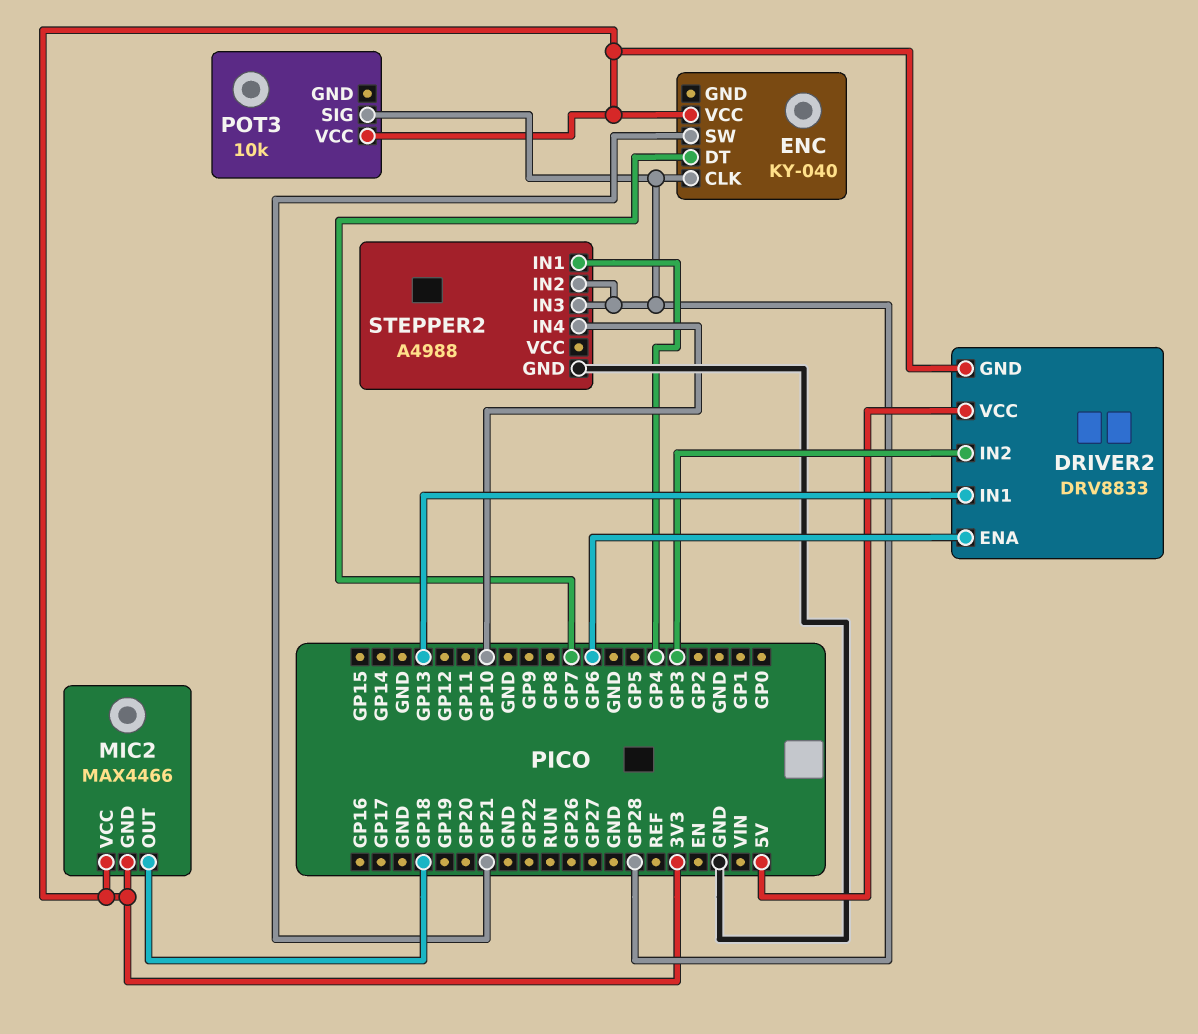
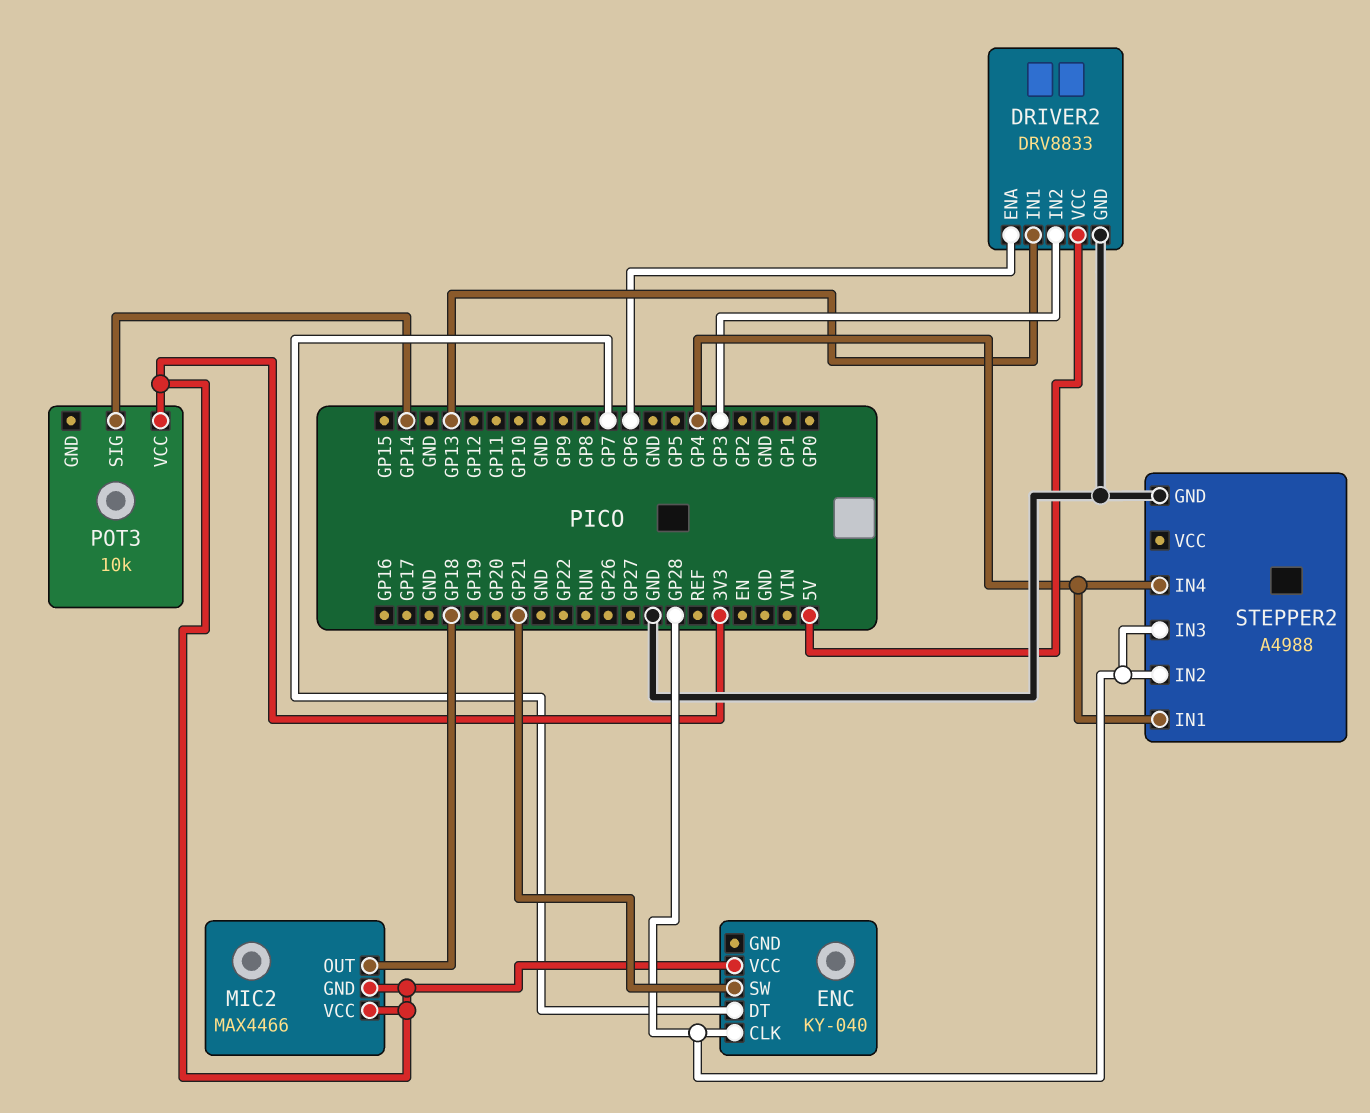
DRIVER2 pin GND: 3V3 -> GND
POT3 pin SIG: GP28 -> GP14
STEPPER2 pin IN4: GP10 -> GP4

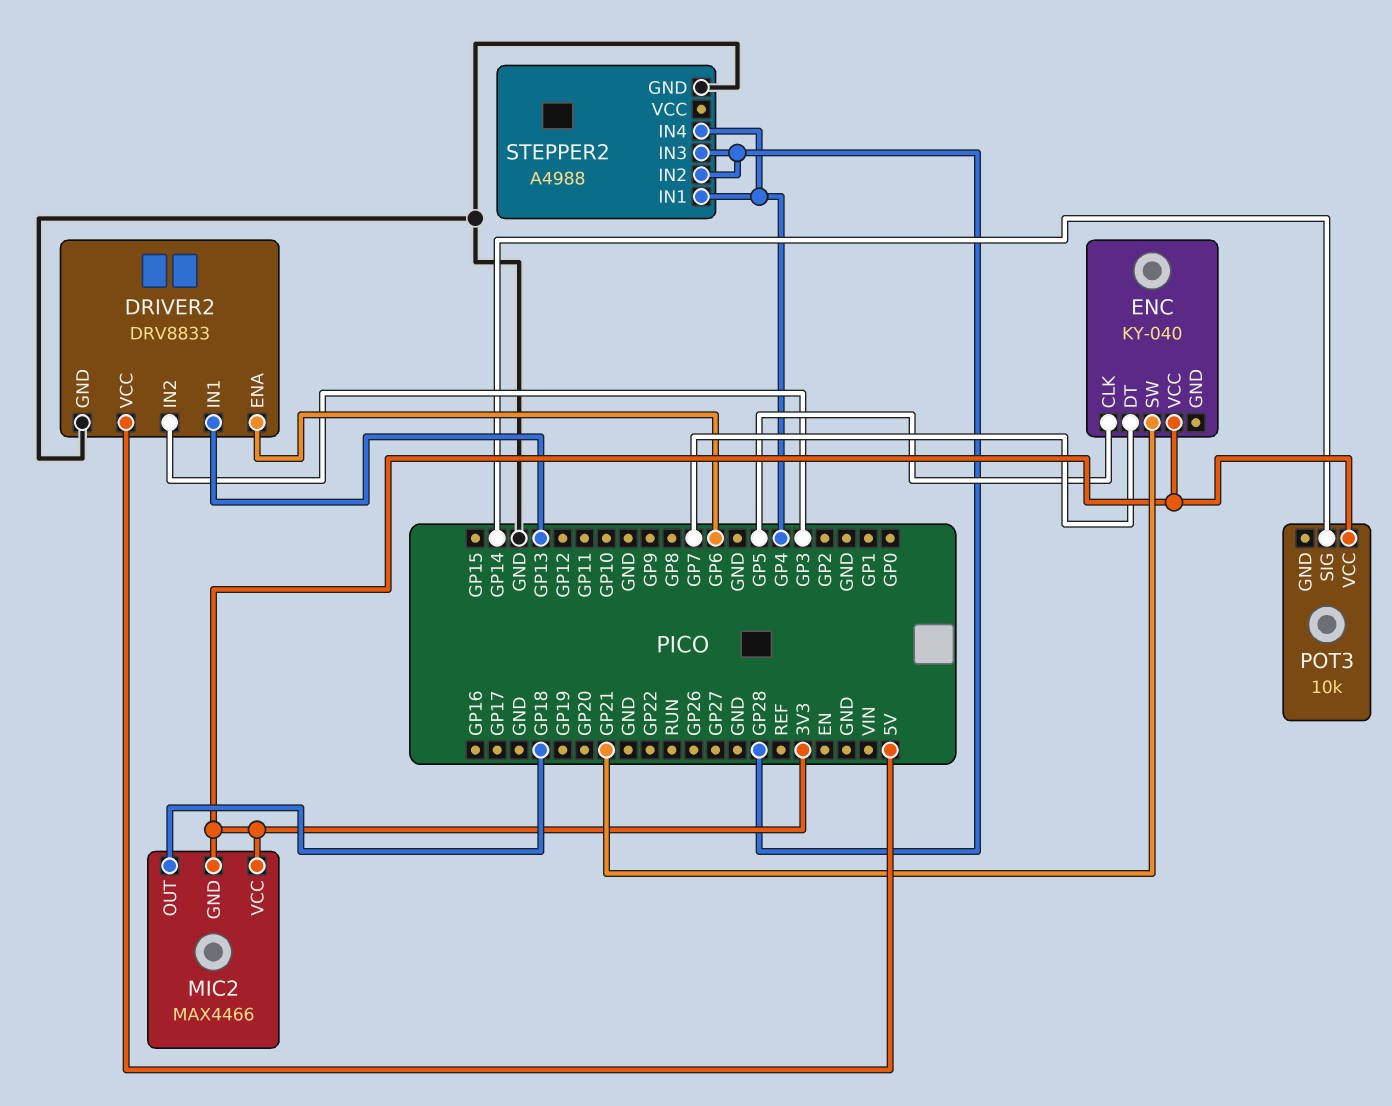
ENC pin CLK: GP28 -> GP5

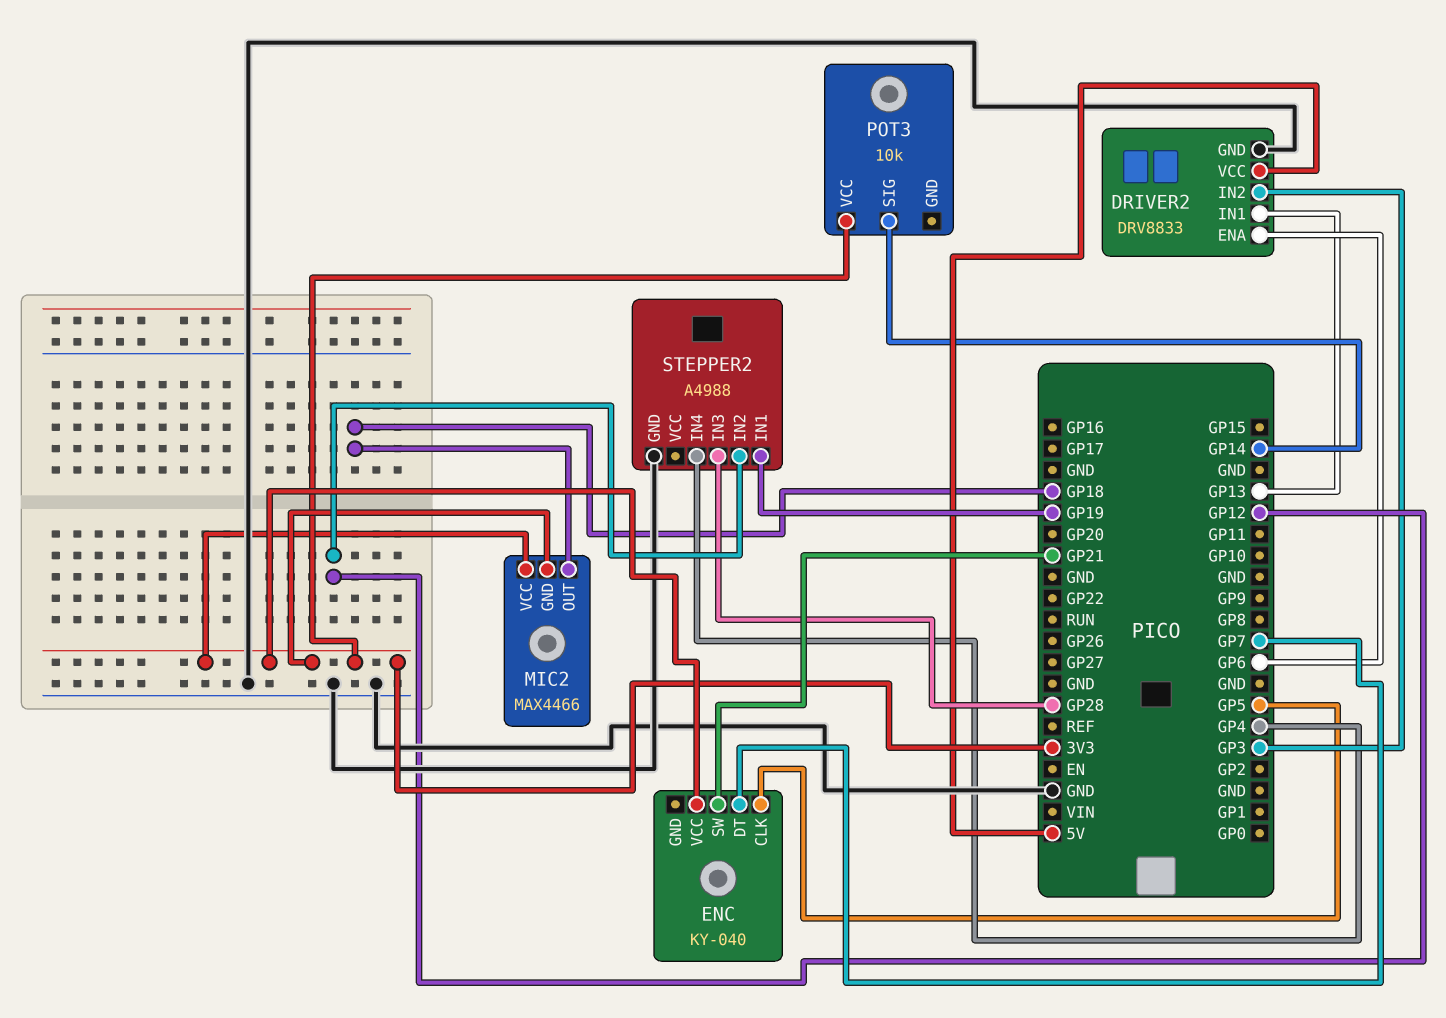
STEPPER2 pin IN1: GP4 -> GP19
STEPPER2 pin IN2: GP28 -> GP12

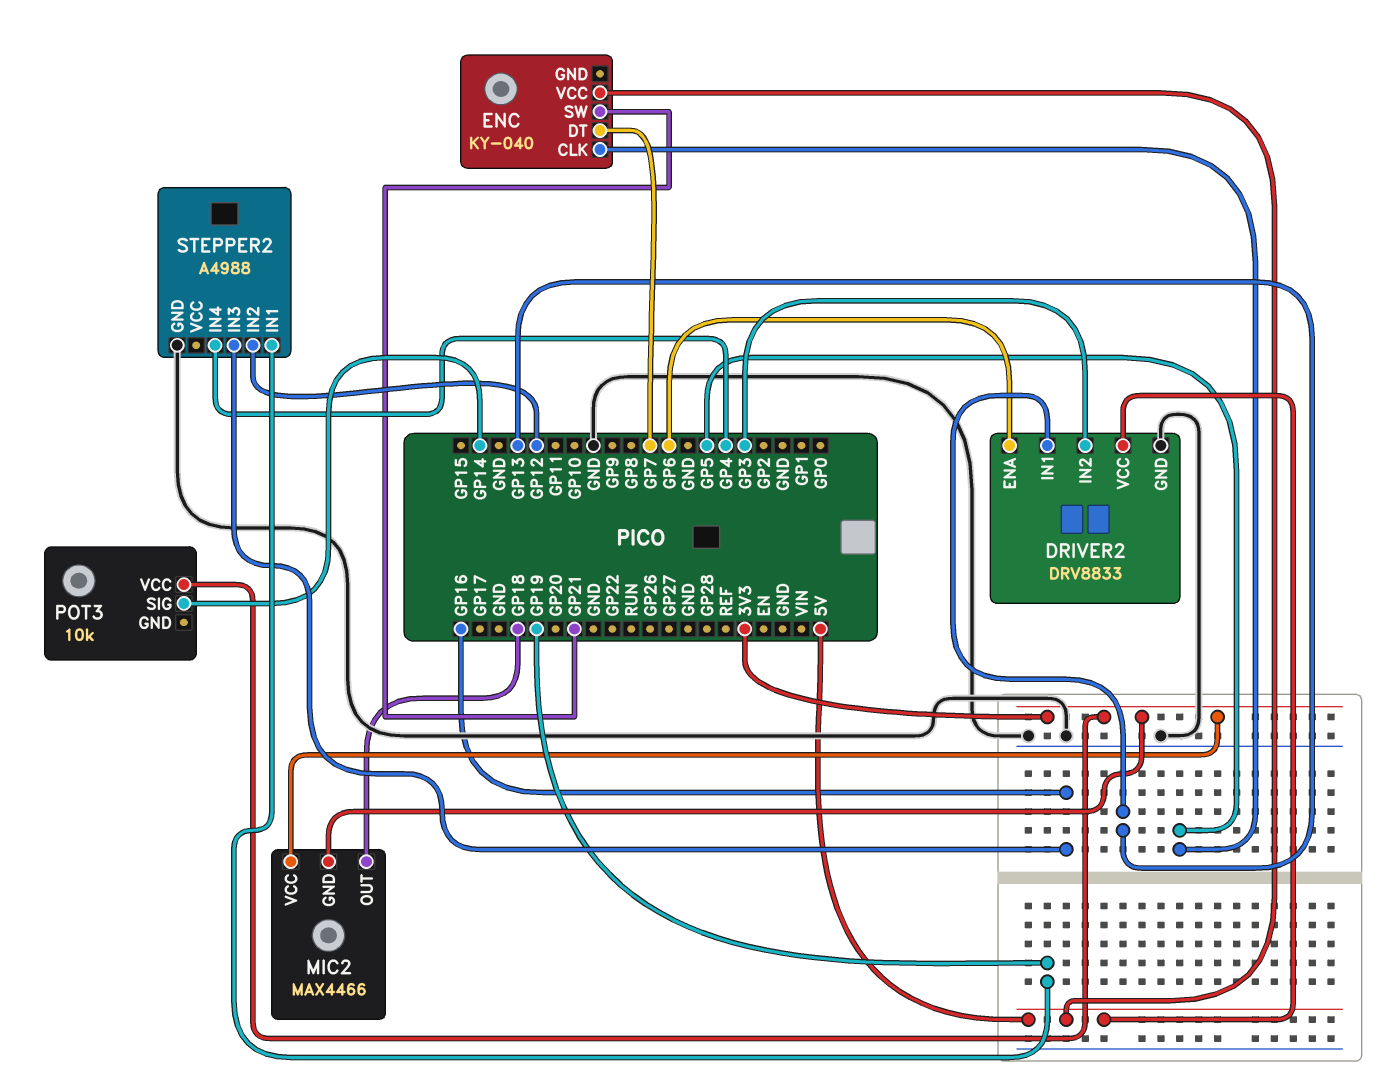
ENC pin VCC: 3V3 -> 5V
STEPPER2 pin IN3: GP28 -> GP16

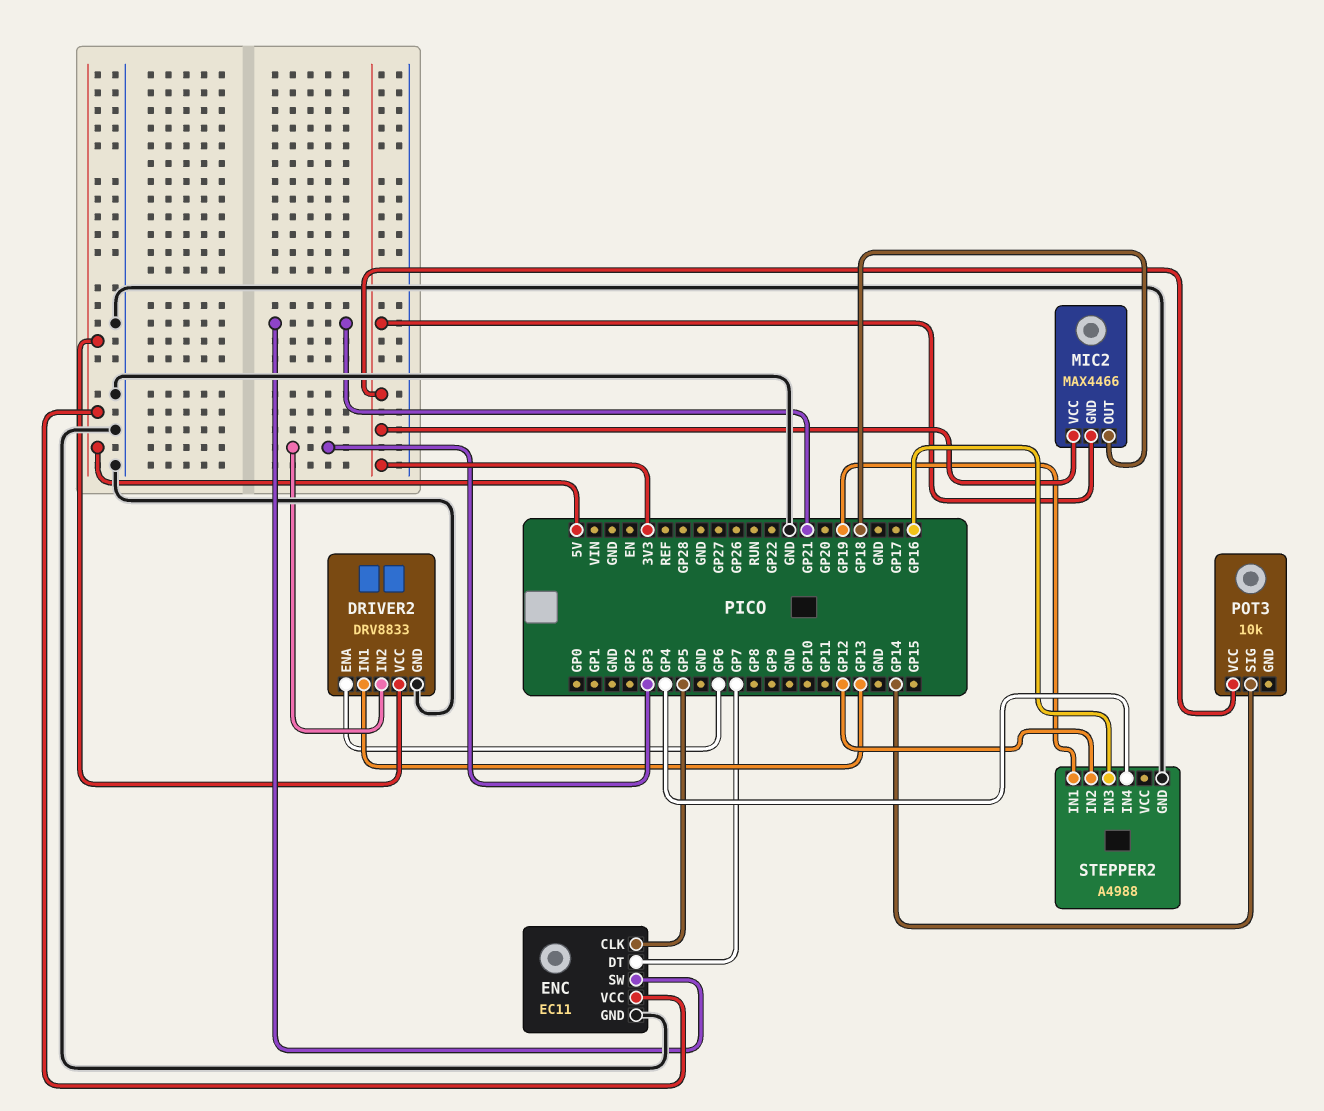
ENC: KY-040 -> EC11
ENC pin GND: none -> GND

